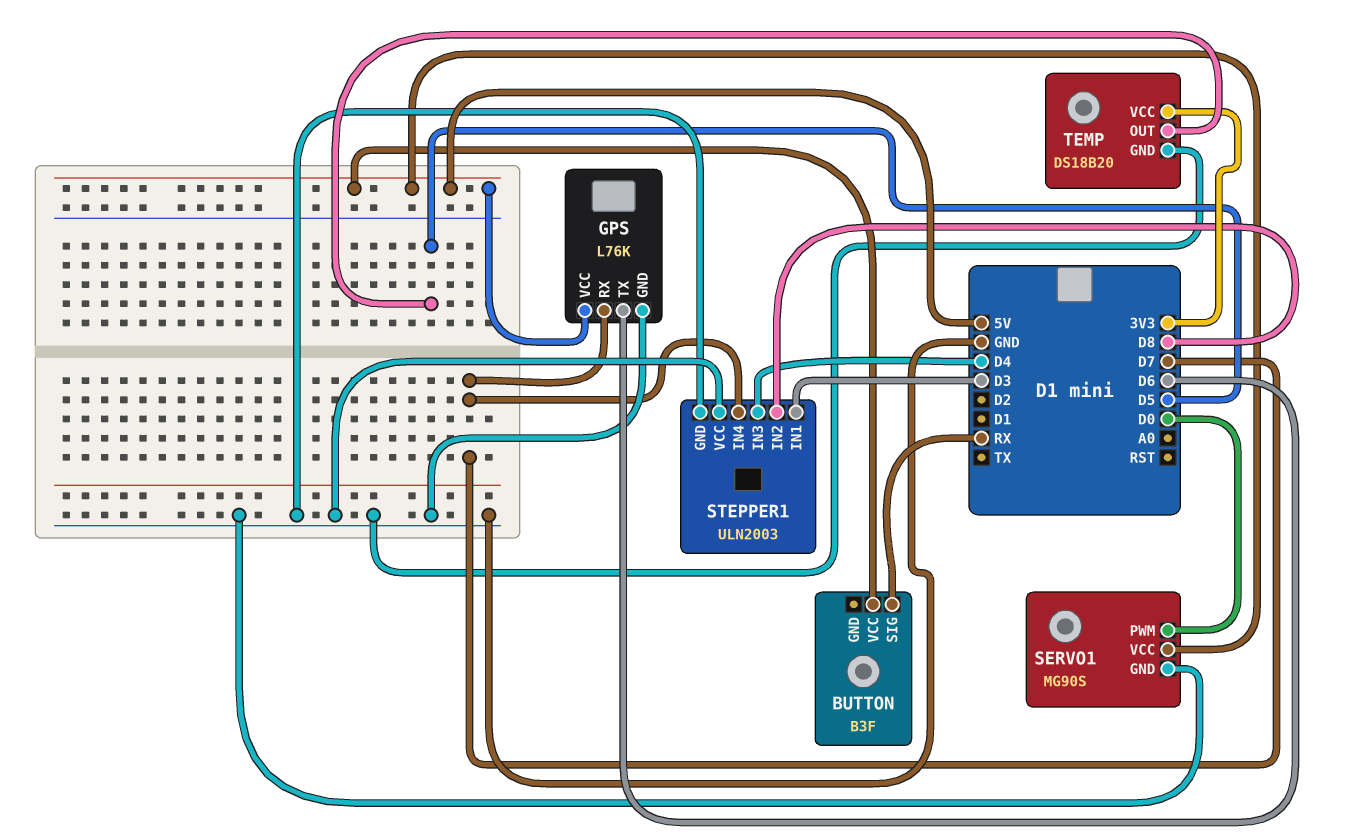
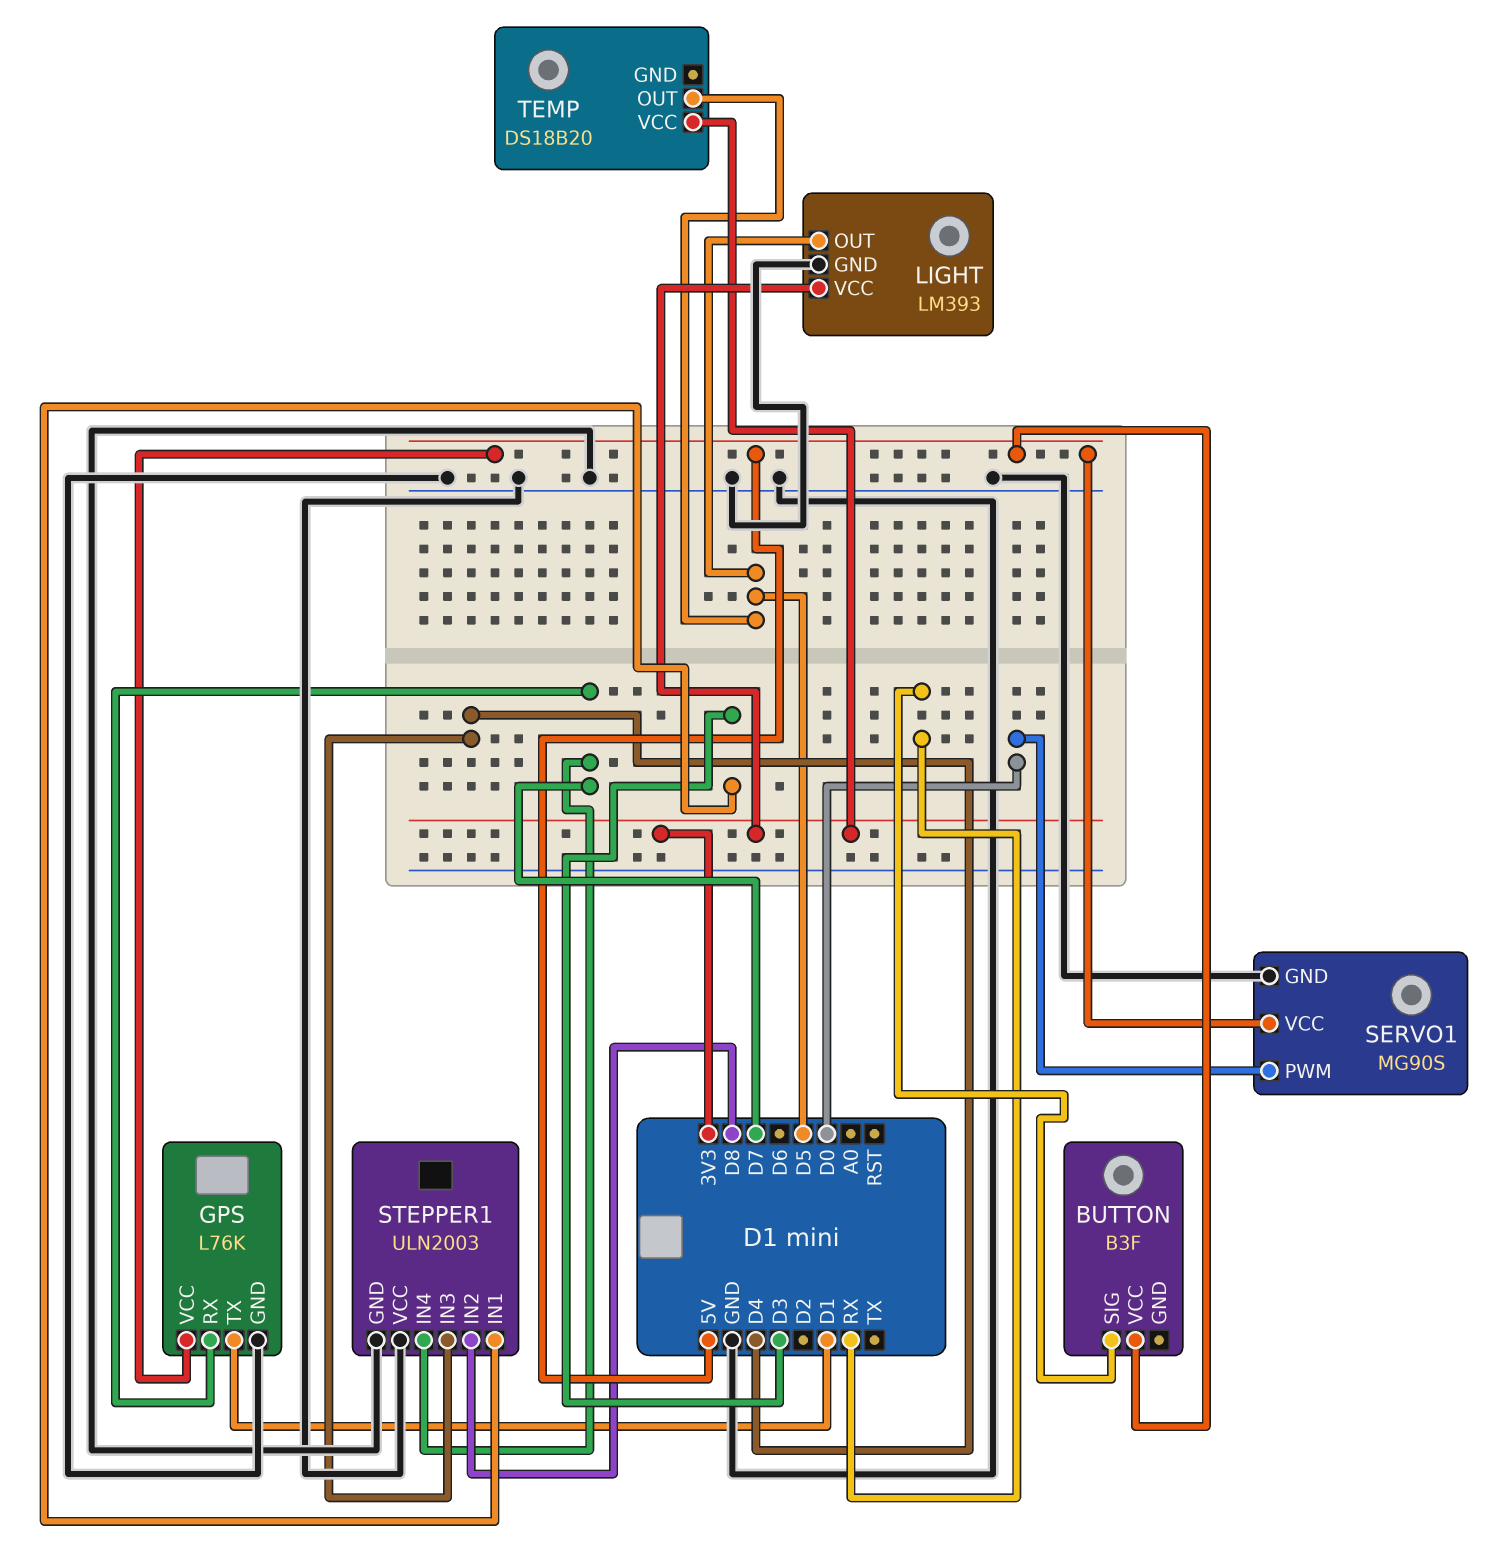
GPS pin TX: D6 -> D1
LIGHT: none -> LM393
LIGHT pin GND: none -> GND
LIGHT pin OUT: none -> D5
LIGHT pin VCC: none -> 3V3
TEMP pin GND: GND -> none

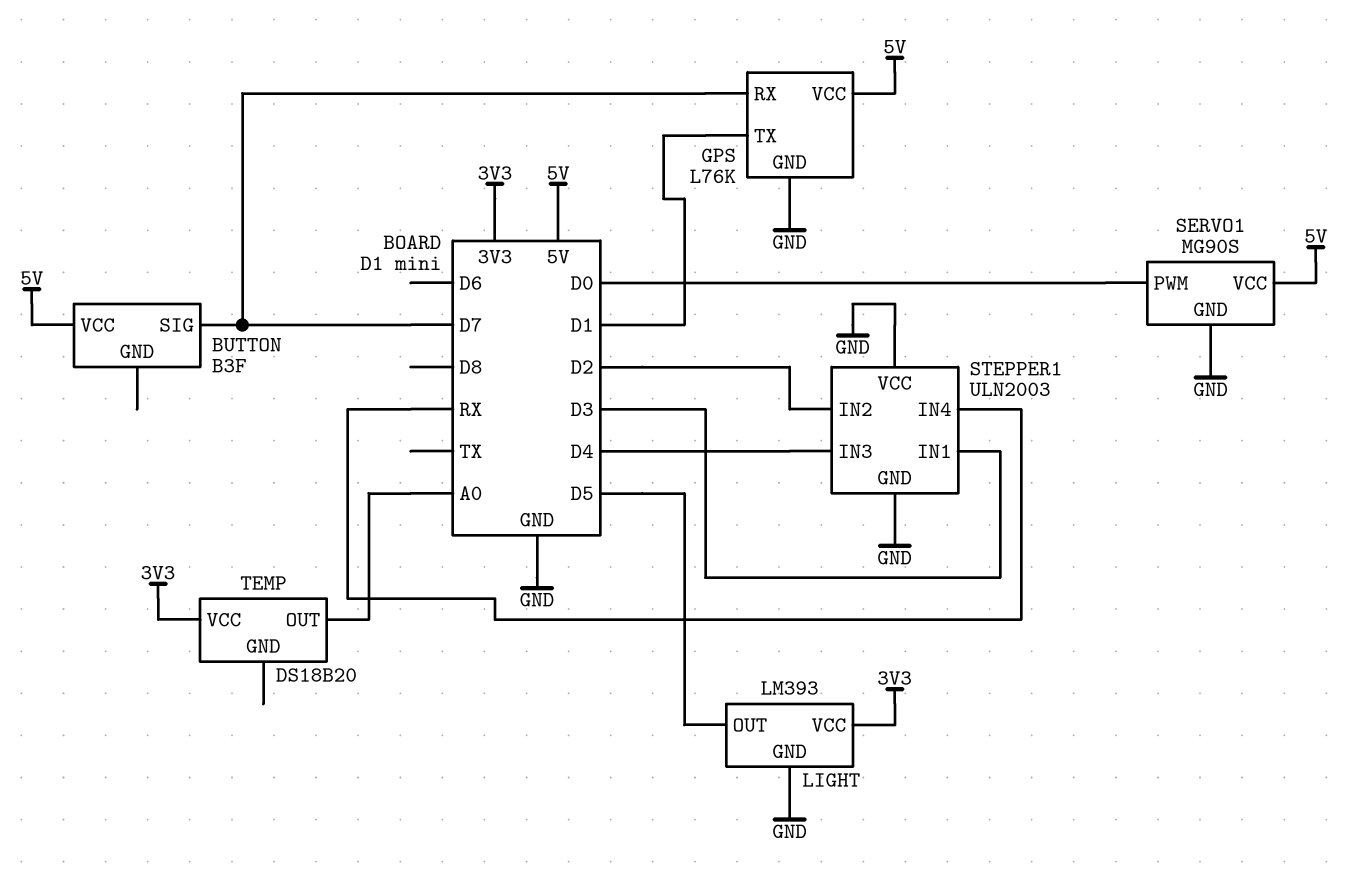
BUTTON pin SIG: RX -> D7
STEPPER1 pin IN2: D8 -> D2
STEPPER1 pin IN4: D7 -> RX
TEMP pin OUT: D5 -> A0

